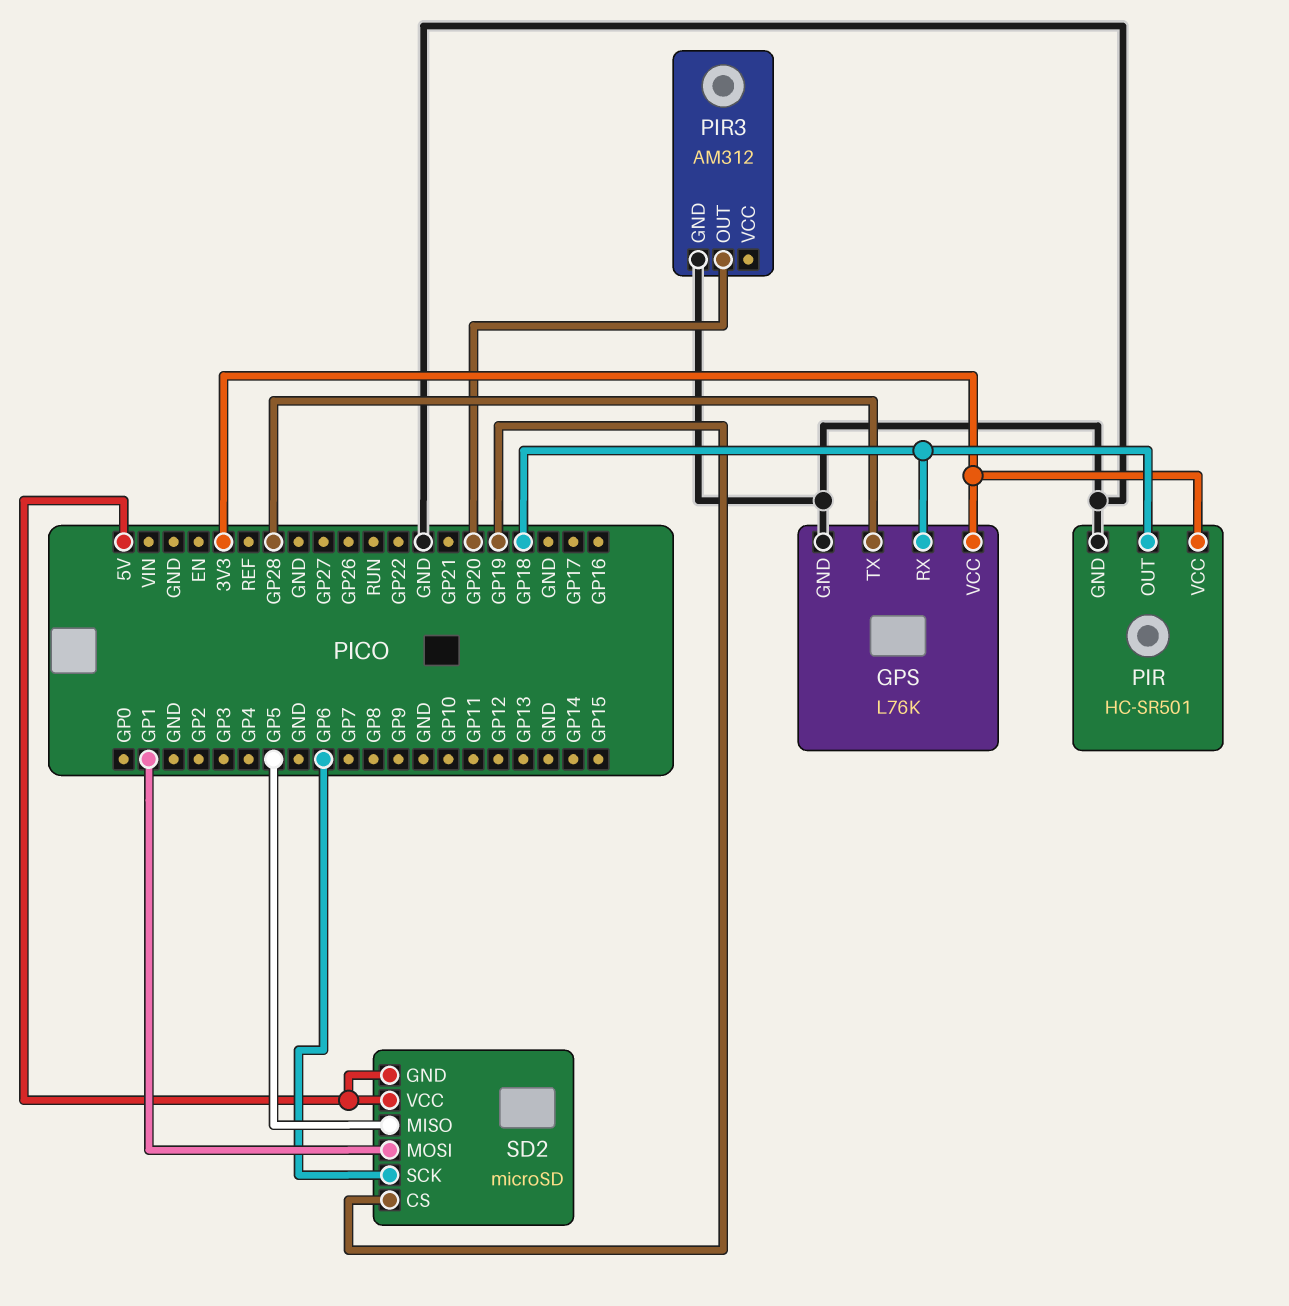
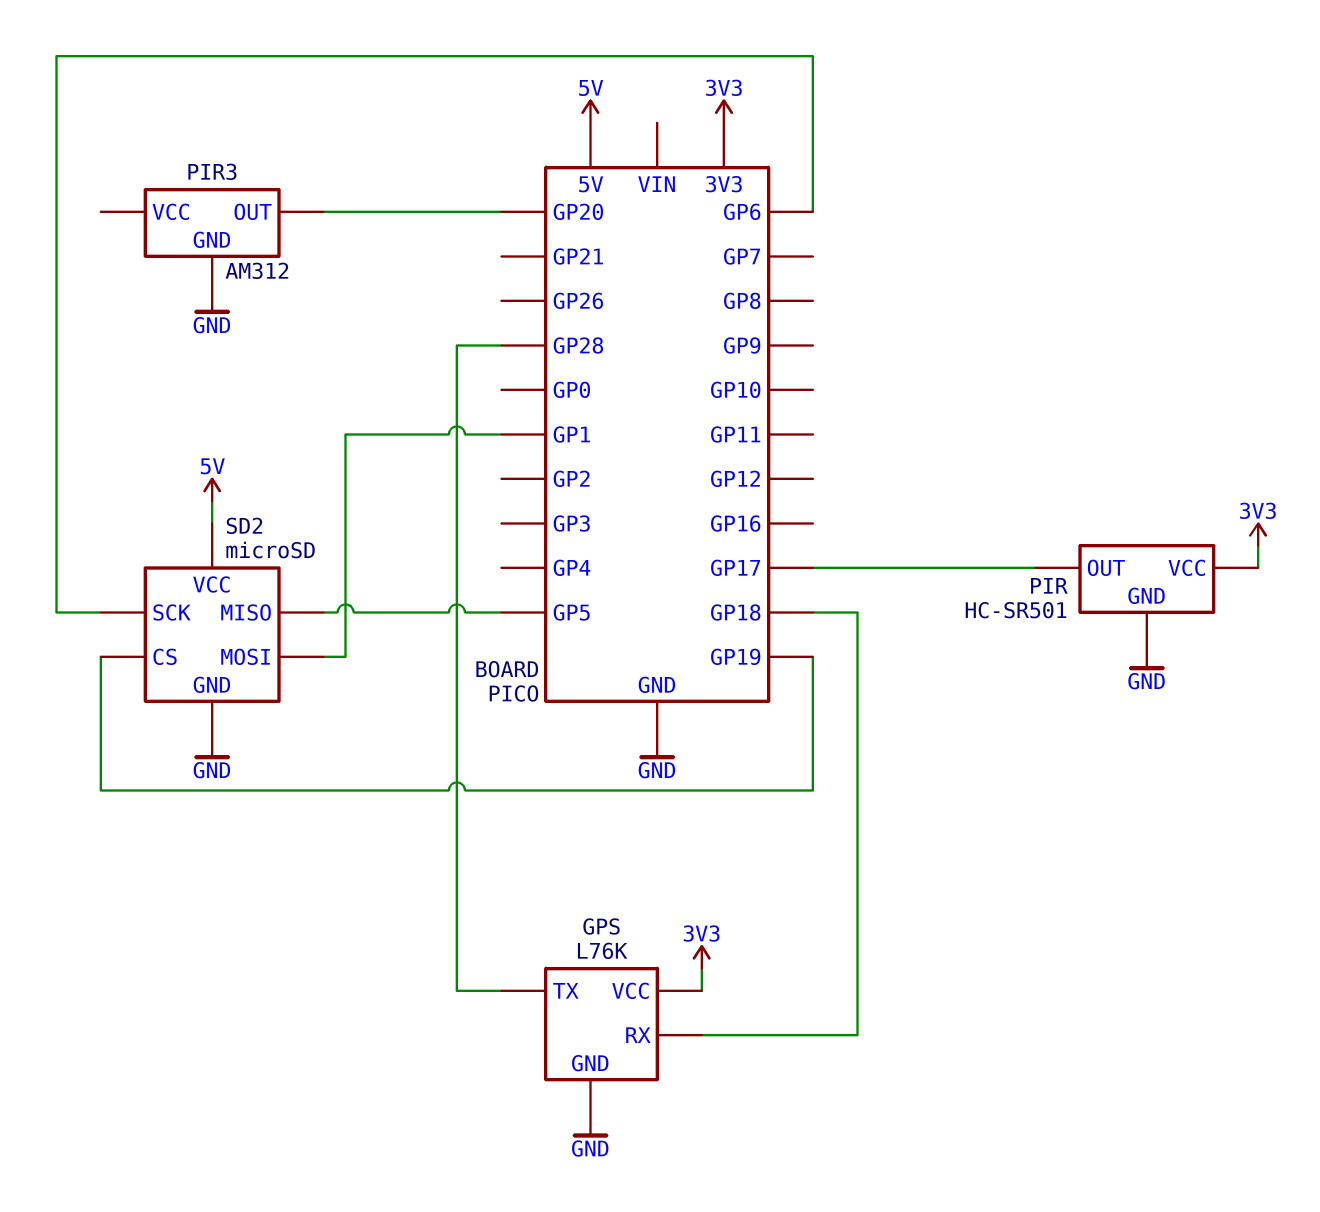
PIR pin OUT: GP18 -> GP17
SD2 pin GND: 5V -> GND

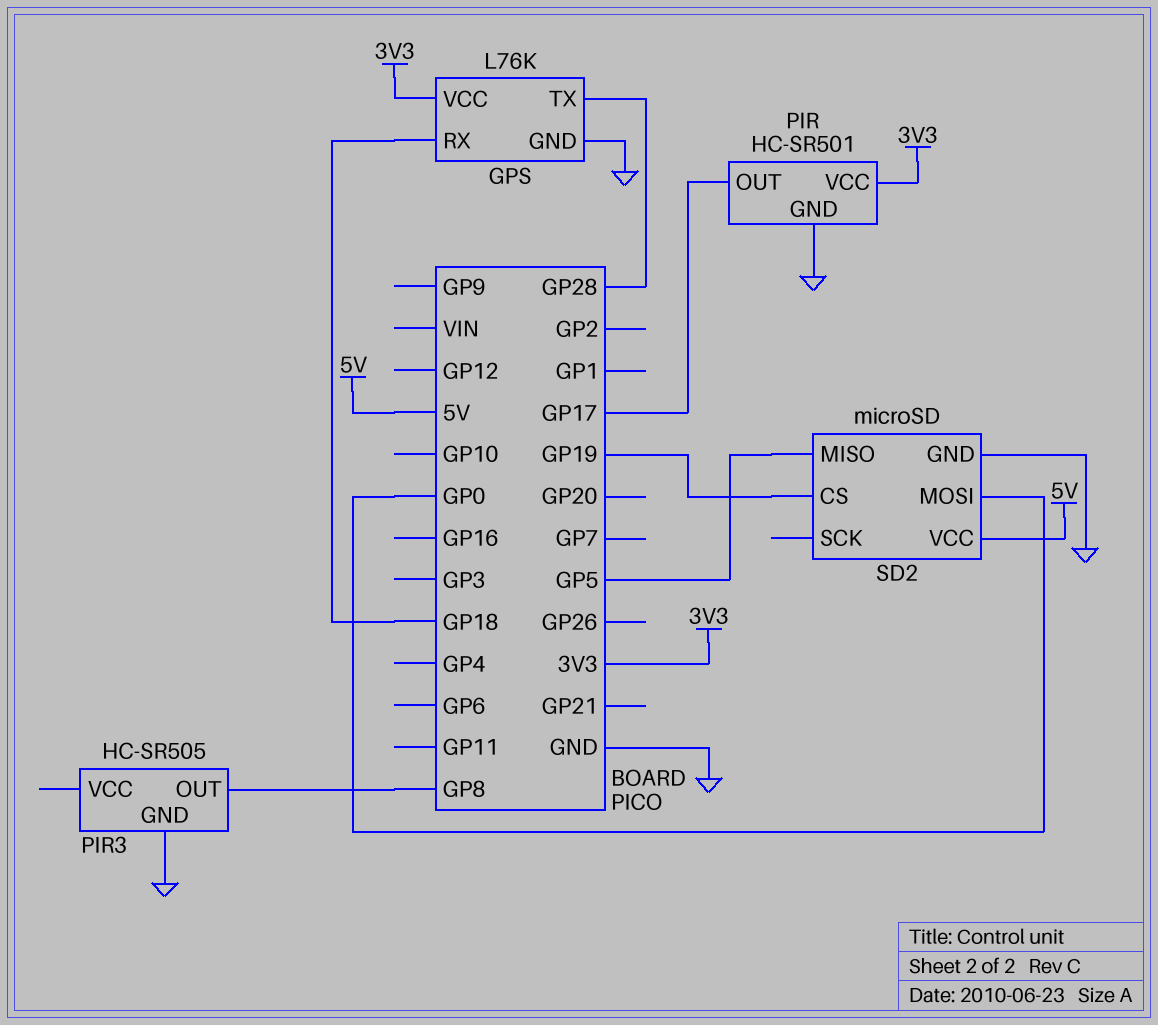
PIR3: AM312 -> HC-SR505
PIR3 pin OUT: GP20 -> GP8
SD2 pin MOSI: GP1 -> GP0
SD2 pin SCK: GP6 -> none

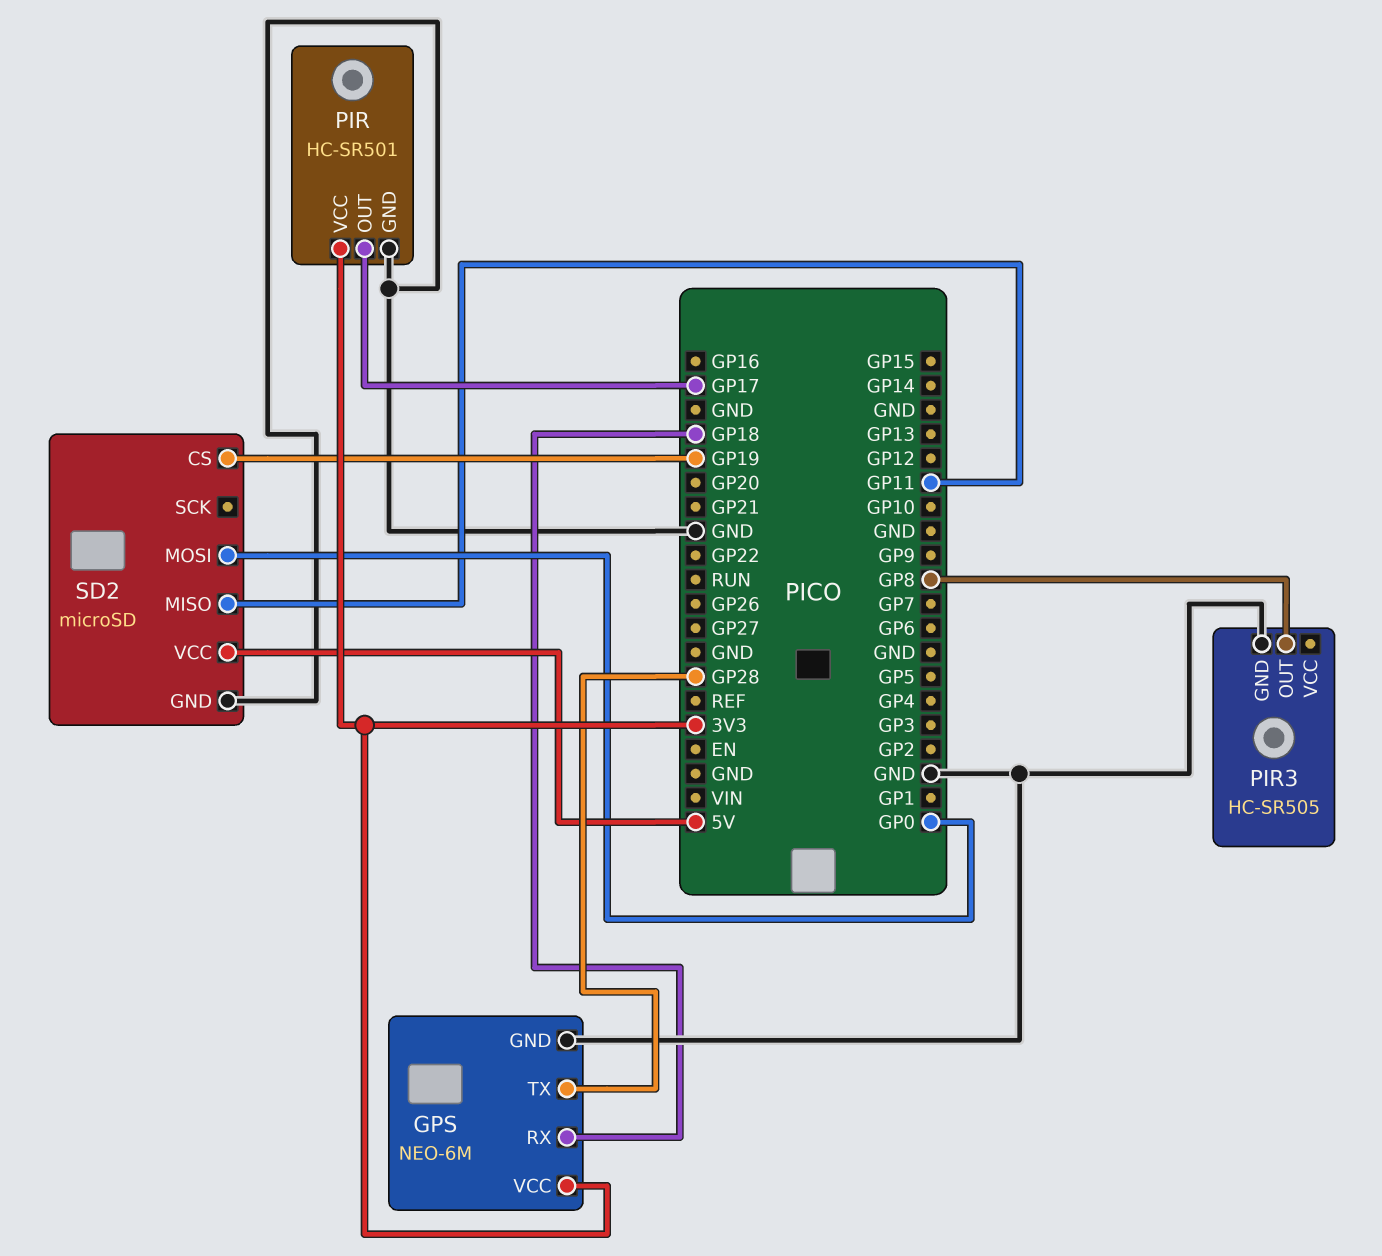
GPS: L76K -> NEO-6M
SD2 pin MISO: GP5 -> GP11

